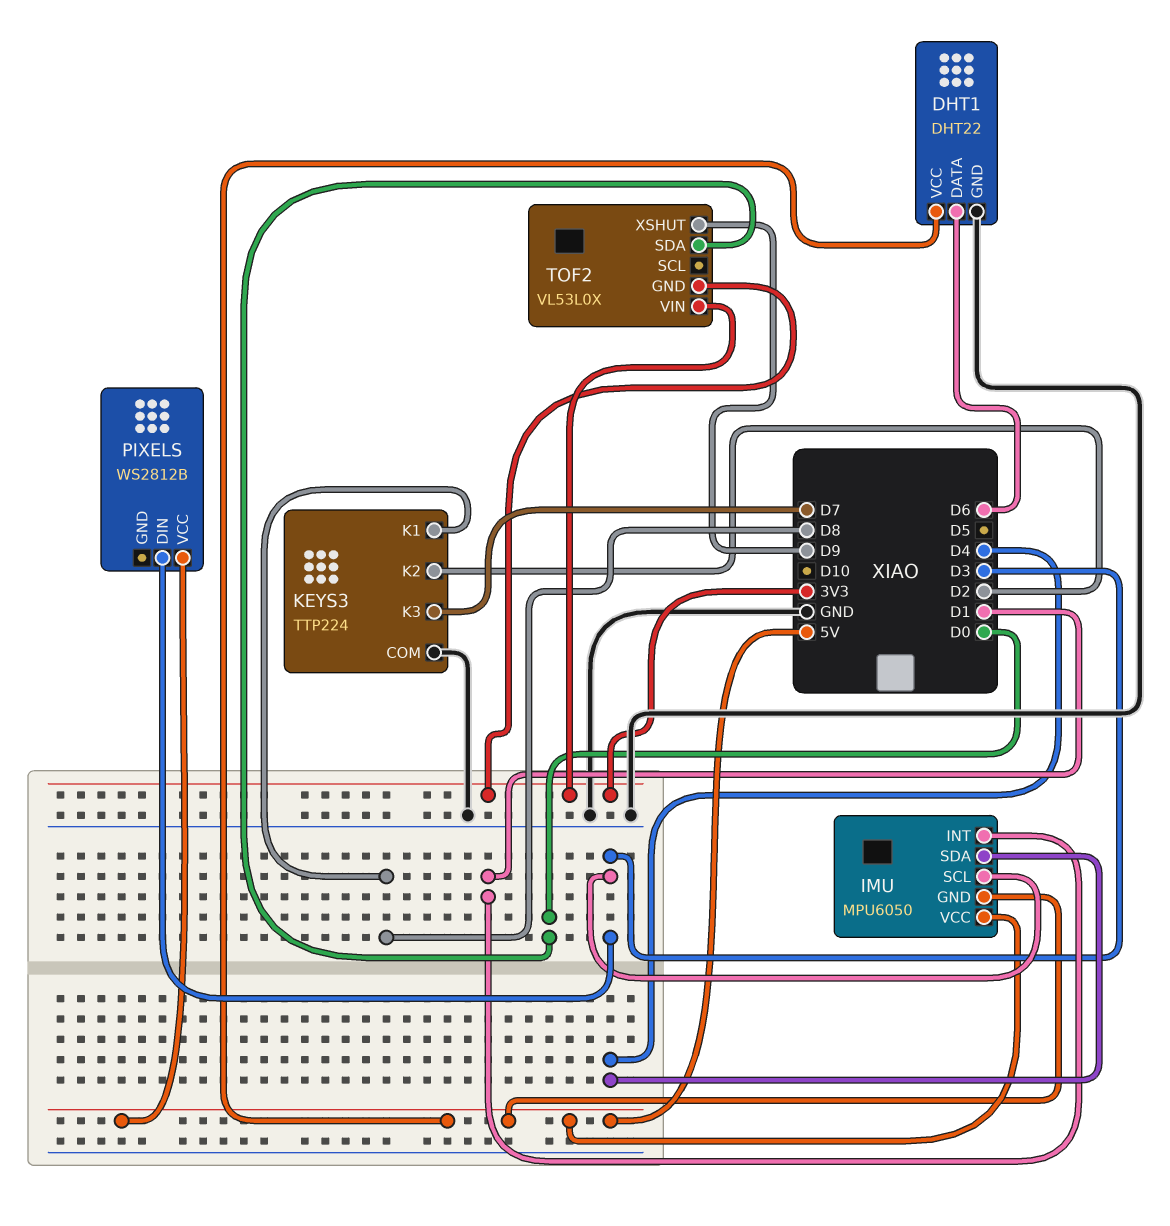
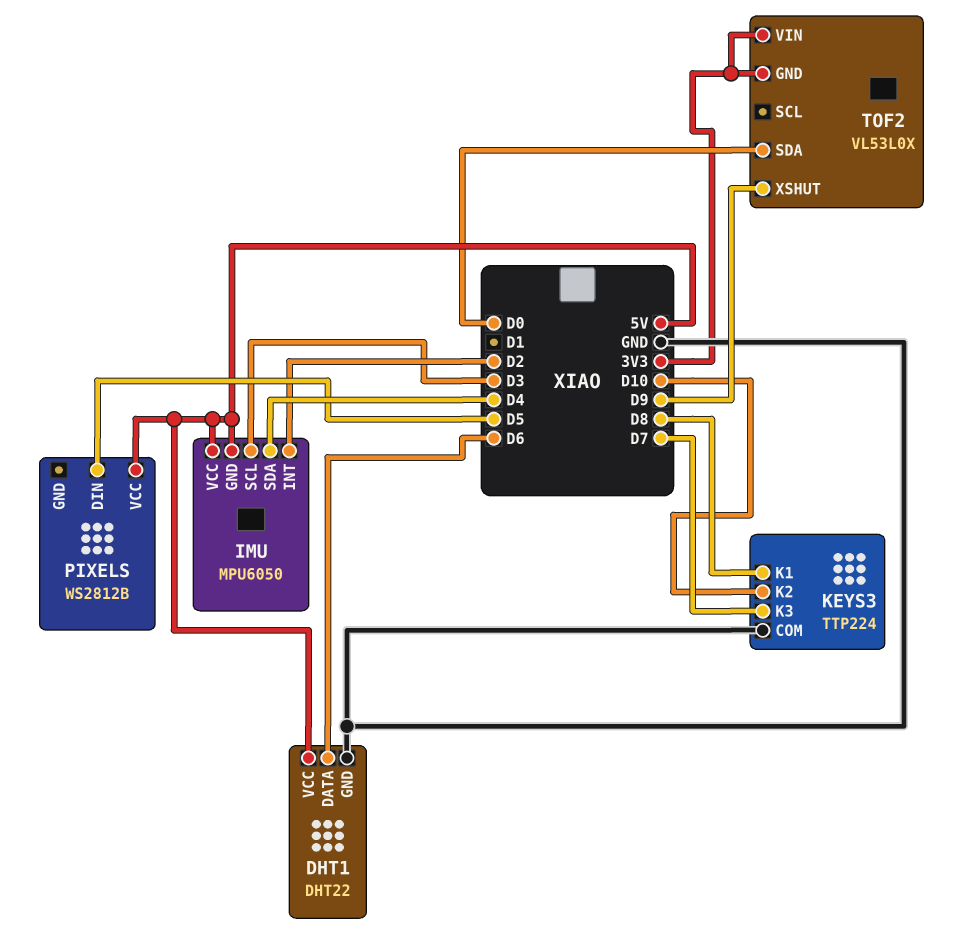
IMU pin INT: D1 -> D2
KEYS3 pin K2: D2 -> D10
PIXELS pin DIN: D3 -> D5

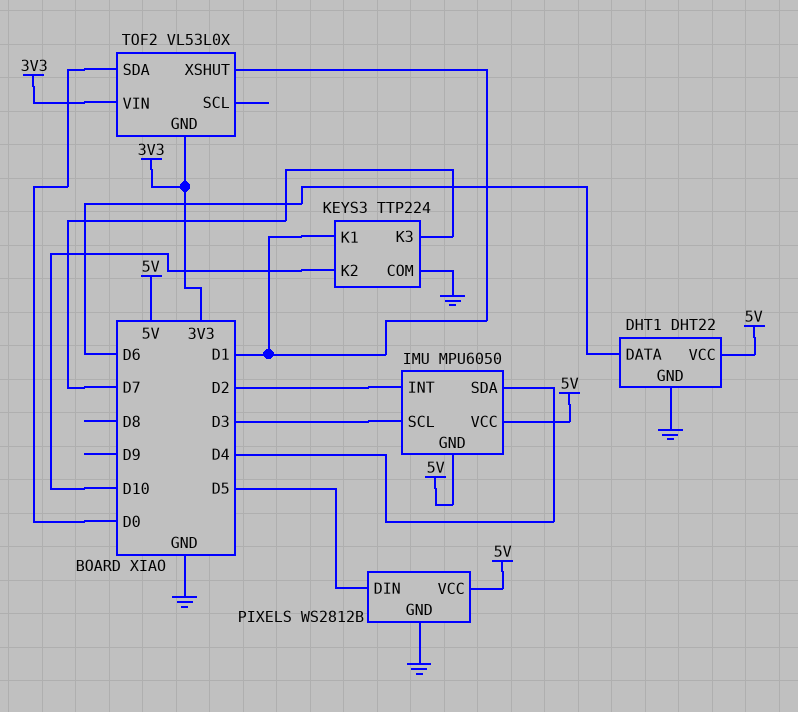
KEYS3 pin K1: D8 -> D1
PIXELS pin GND: none -> GND
TOF2 pin XSHUT: D9 -> D1

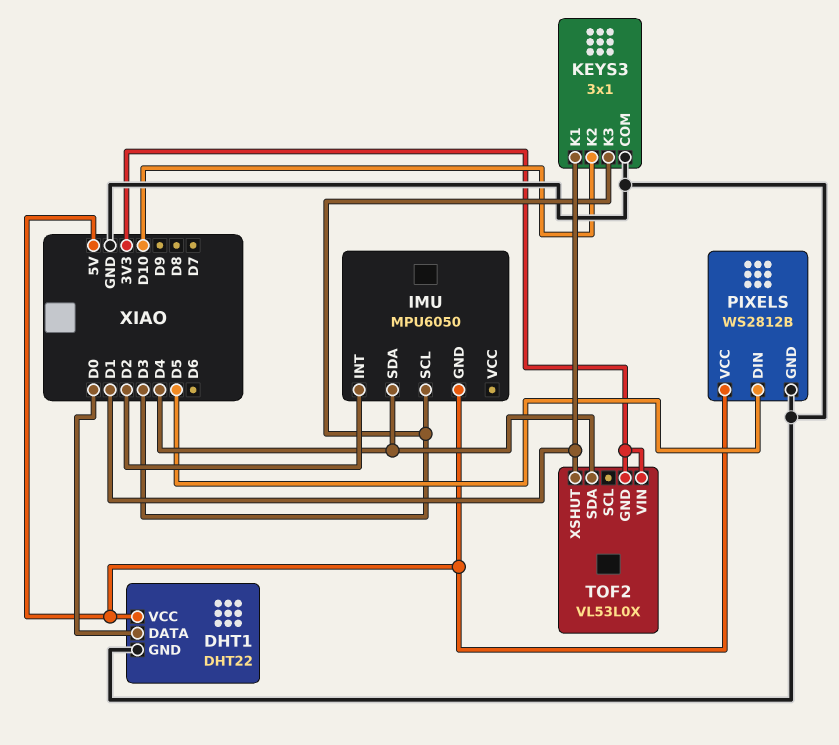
DHT1 pin DATA: D6 -> D0
IMU pin VCC: 5V -> none
KEYS3: TTP224 -> 3x1
KEYS3 pin K3: D7 -> D3
TOF2 pin SDA: D0 -> D4

